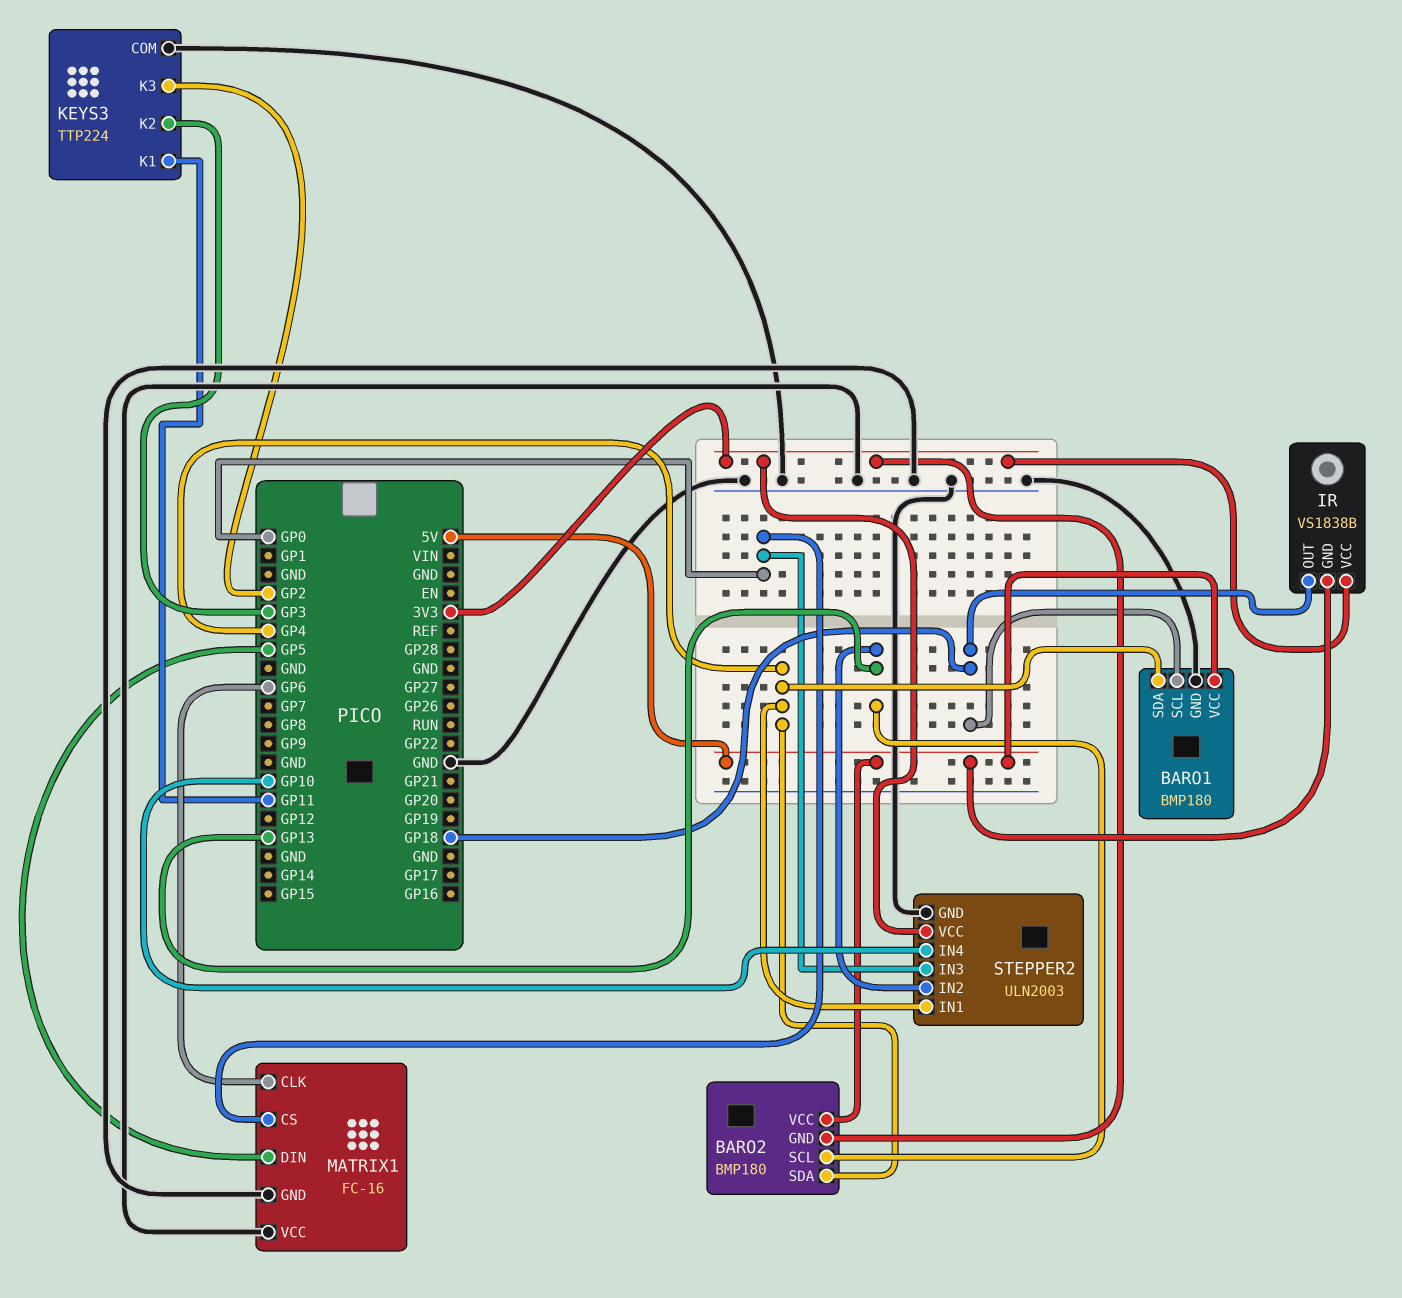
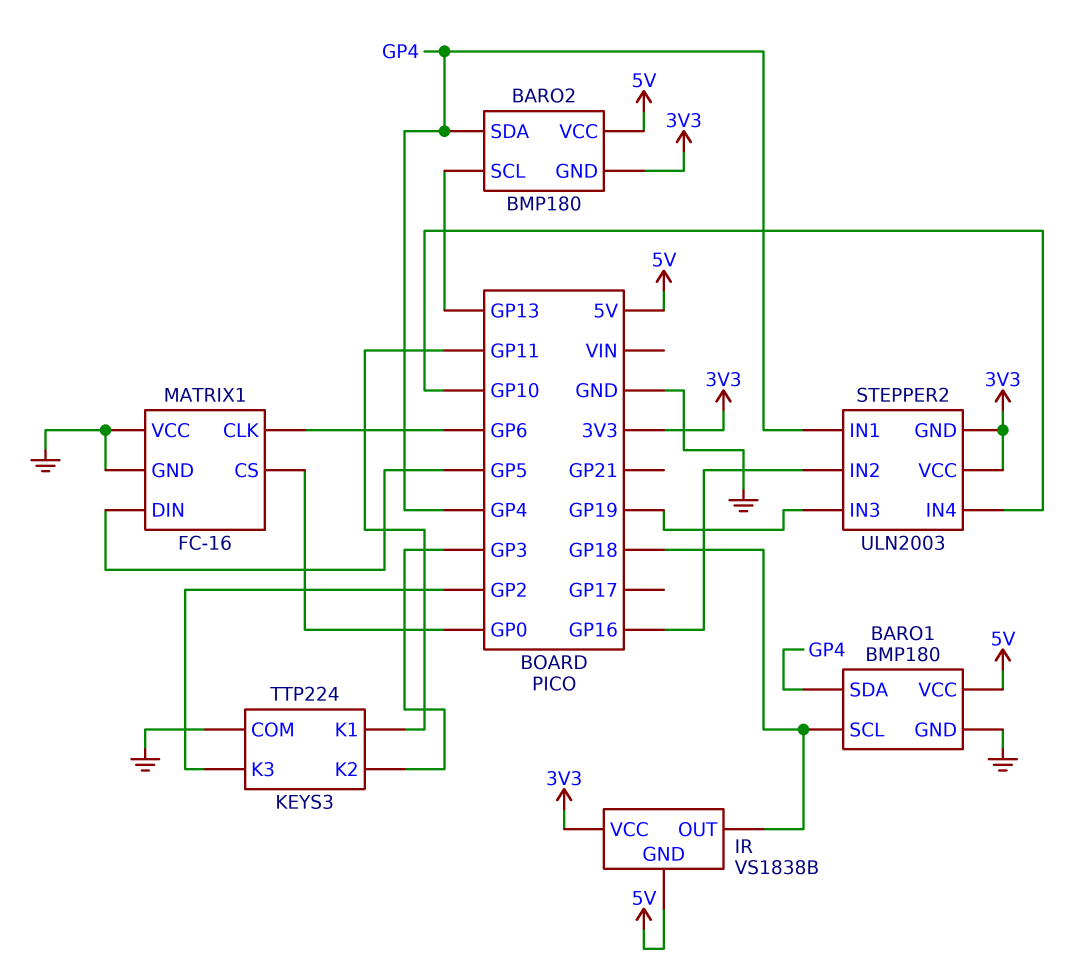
STEPPER2 pin GND: GND -> 3V3
STEPPER2 pin IN2: GP13 -> GP16
STEPPER2 pin IN3: GP0 -> GP19

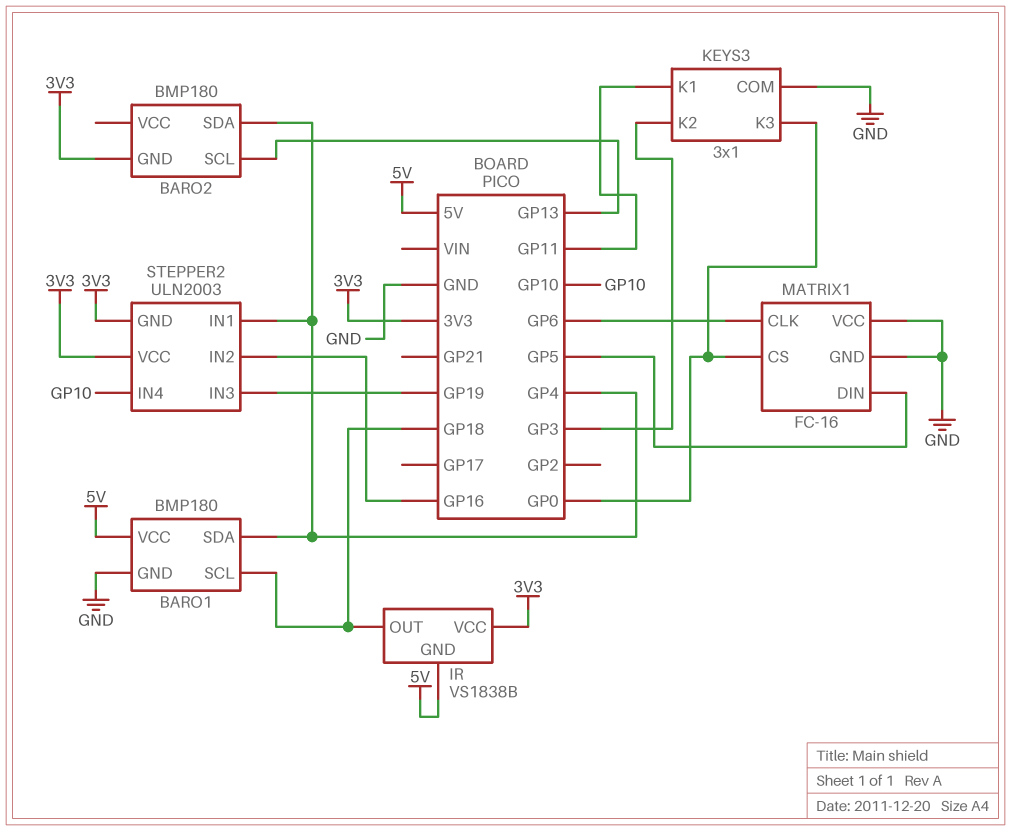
BARO2 pin VCC: 5V -> none
KEYS3: TTP224 -> 3x1
KEYS3 pin K3: GP2 -> GP0

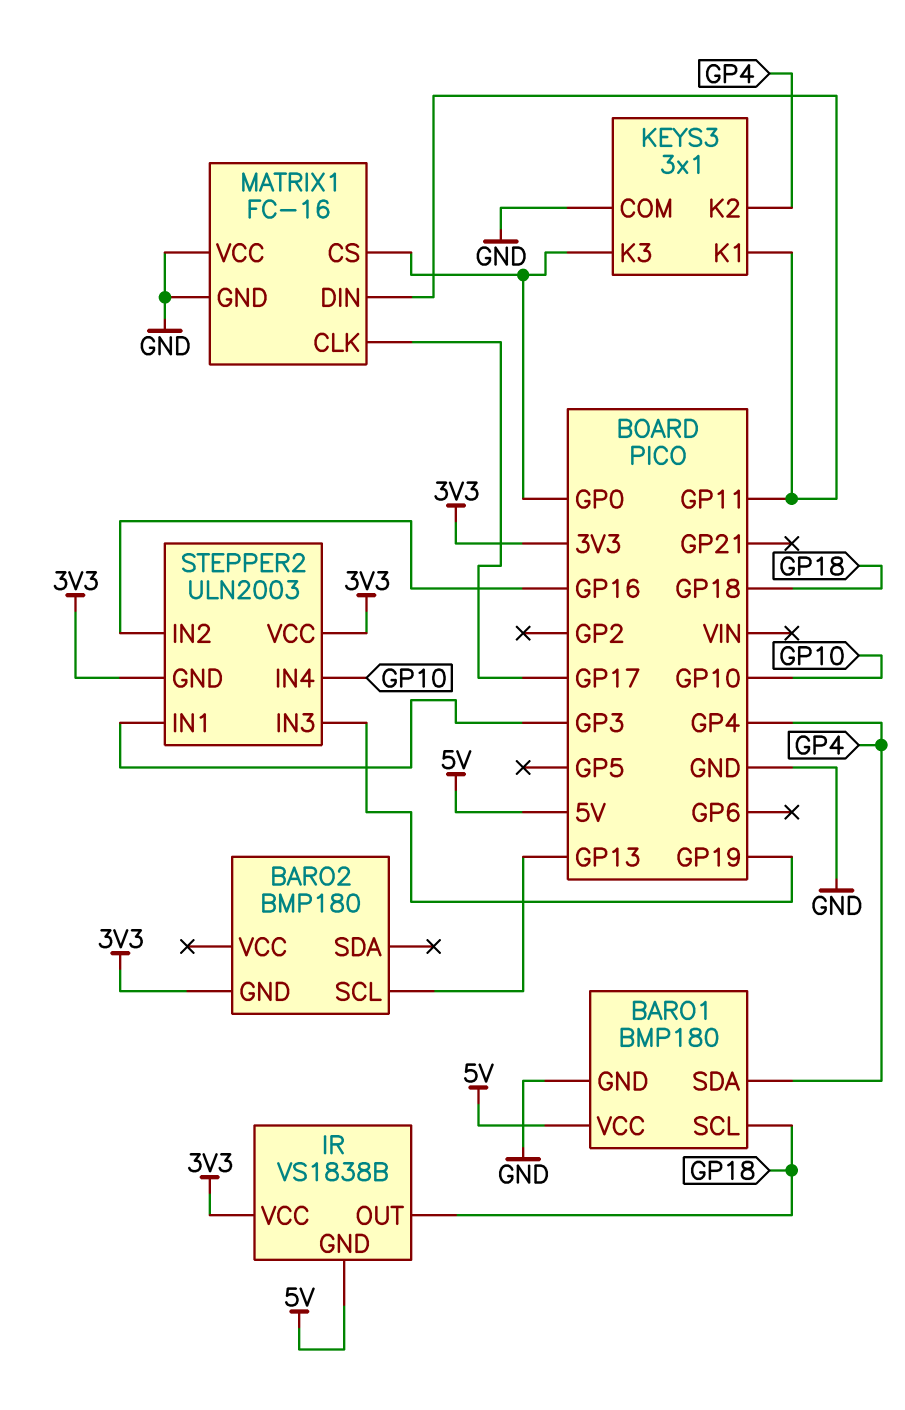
BARO2 pin SDA: GP4 -> none
KEYS3 pin K2: GP3 -> GP4
MATRIX1 pin CLK: GP6 -> GP17
MATRIX1 pin DIN: GP5 -> GP11
STEPPER2 pin IN1: GP4 -> GP3

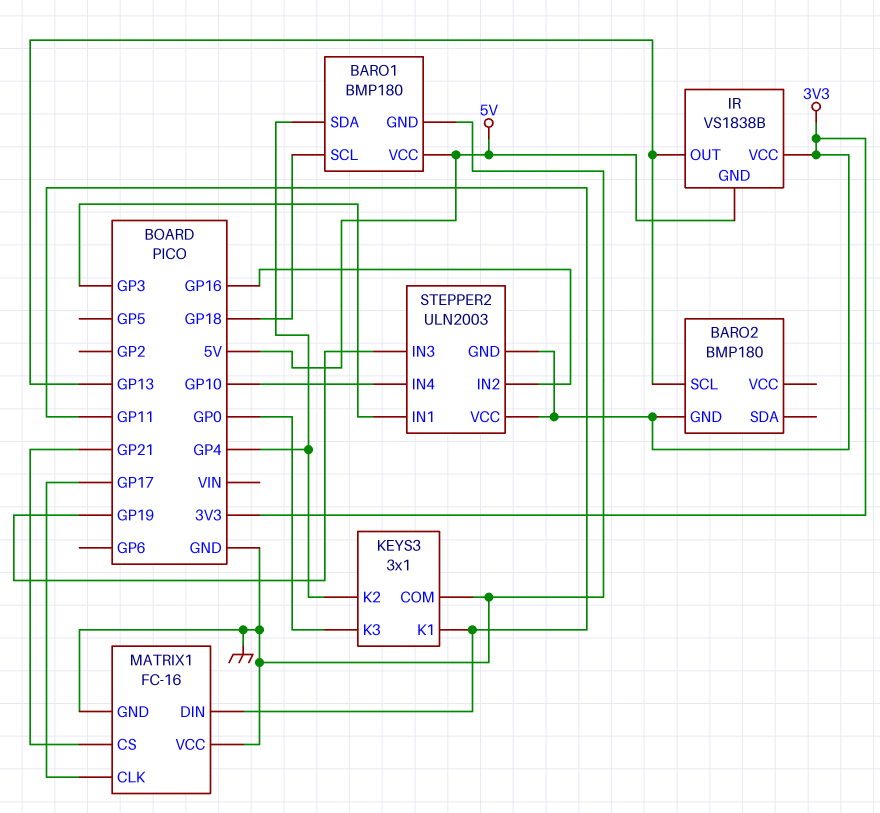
IR pin OUT: GP18 -> GP13
MATRIX1 pin CS: GP0 -> GP21

